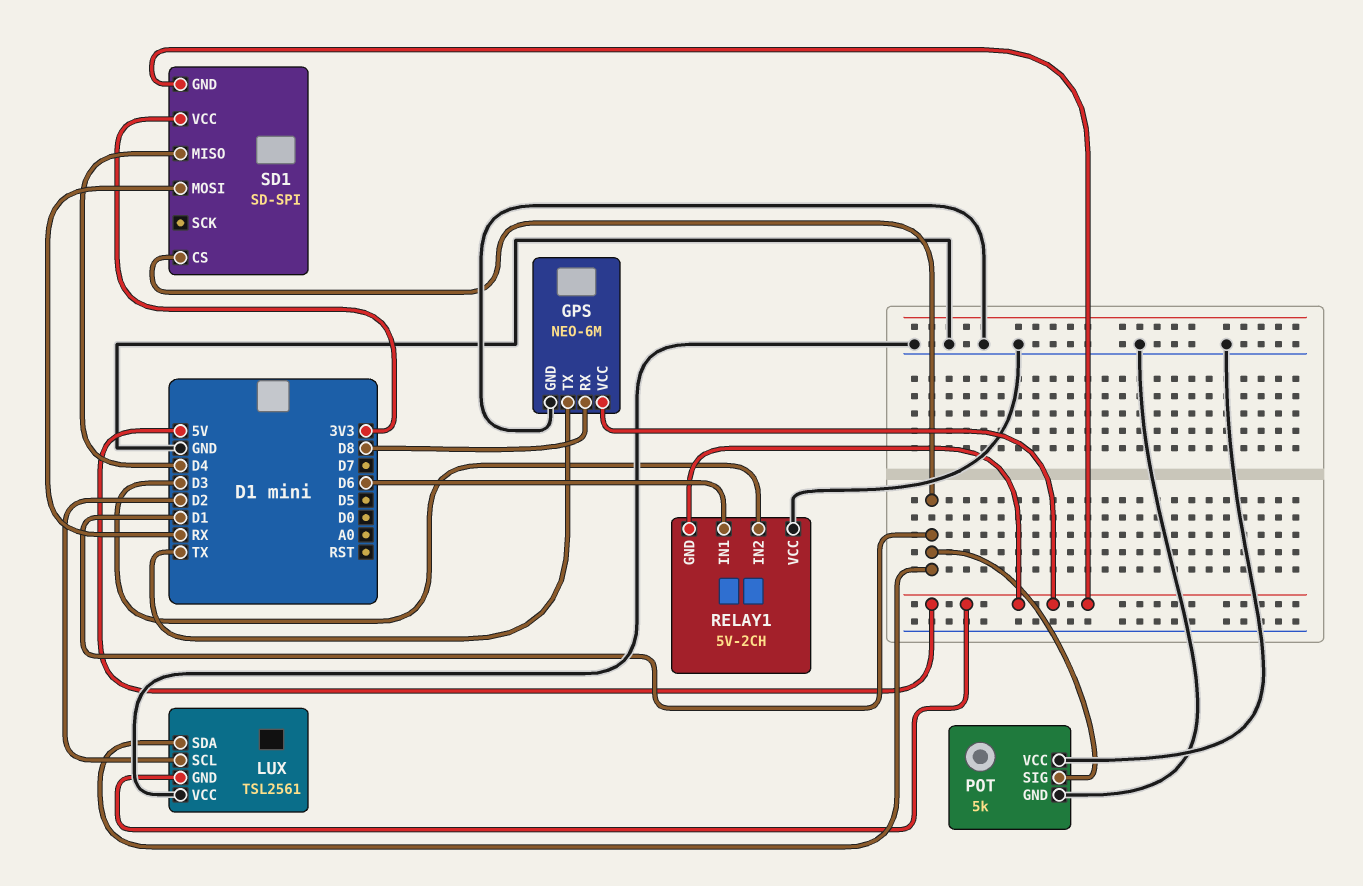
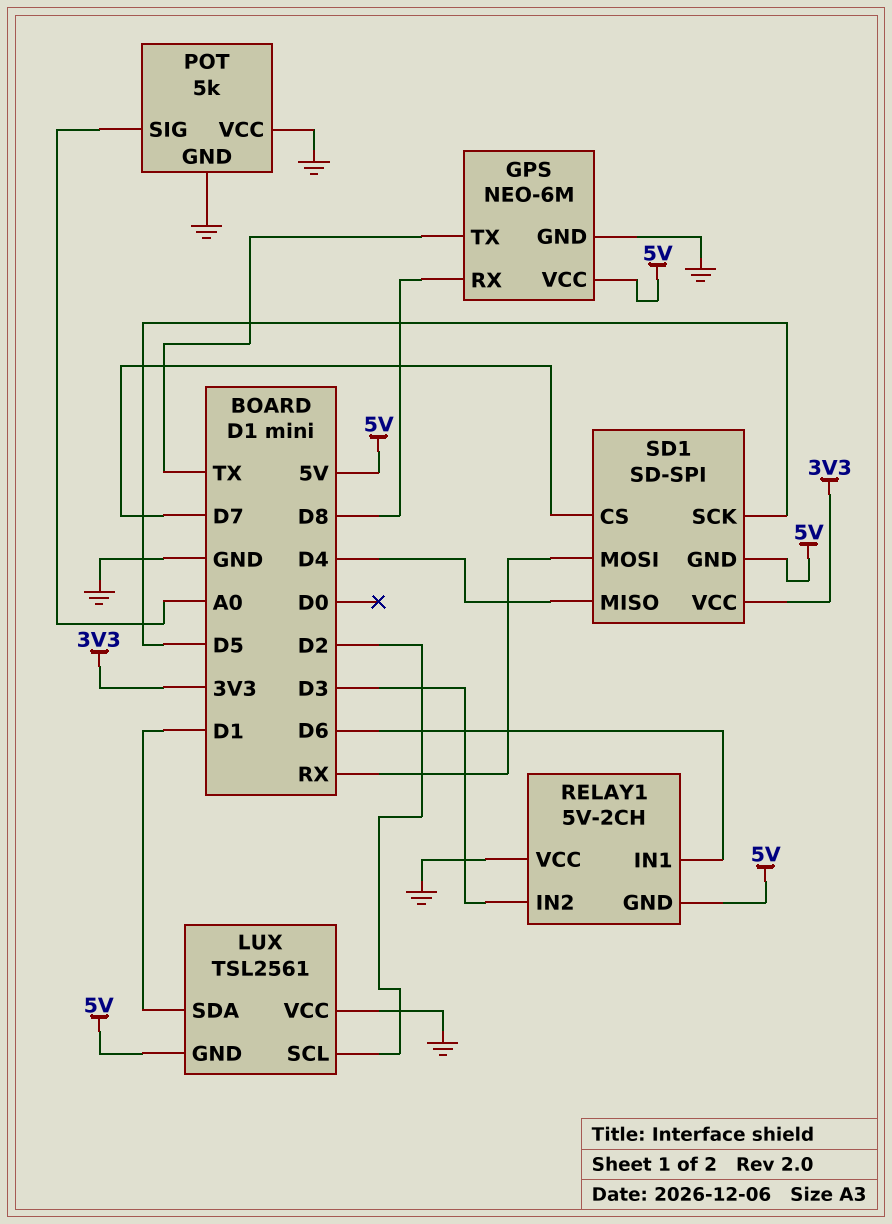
POT pin SIG: D1 -> A0
SD1 pin CS: D1 -> D7
SD1 pin SCK: none -> D5

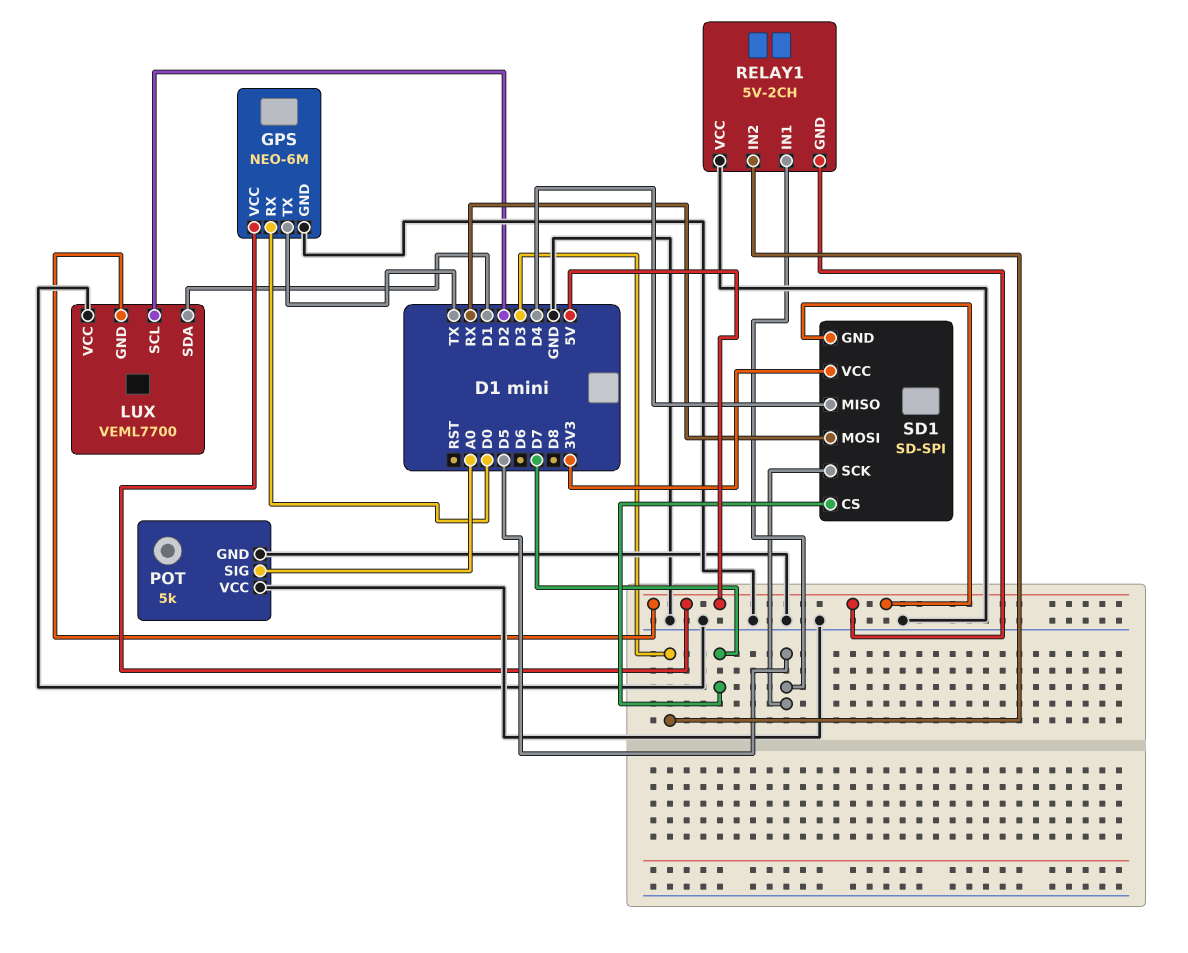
GPS pin RX: D8 -> D0
LUX: TSL2561 -> VEML7700
RELAY1 pin IN1: D6 -> D5

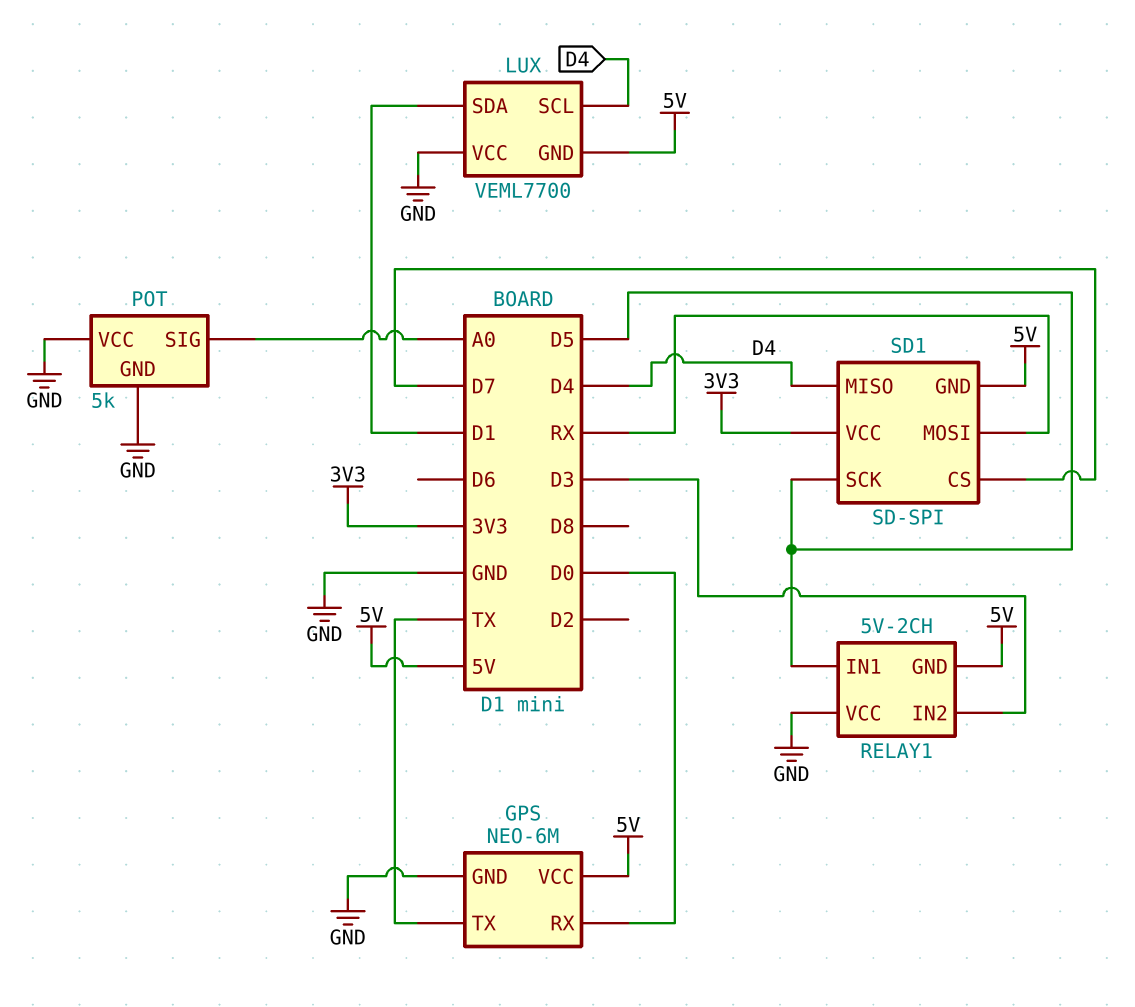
LUX pin SCL: D2 -> D4

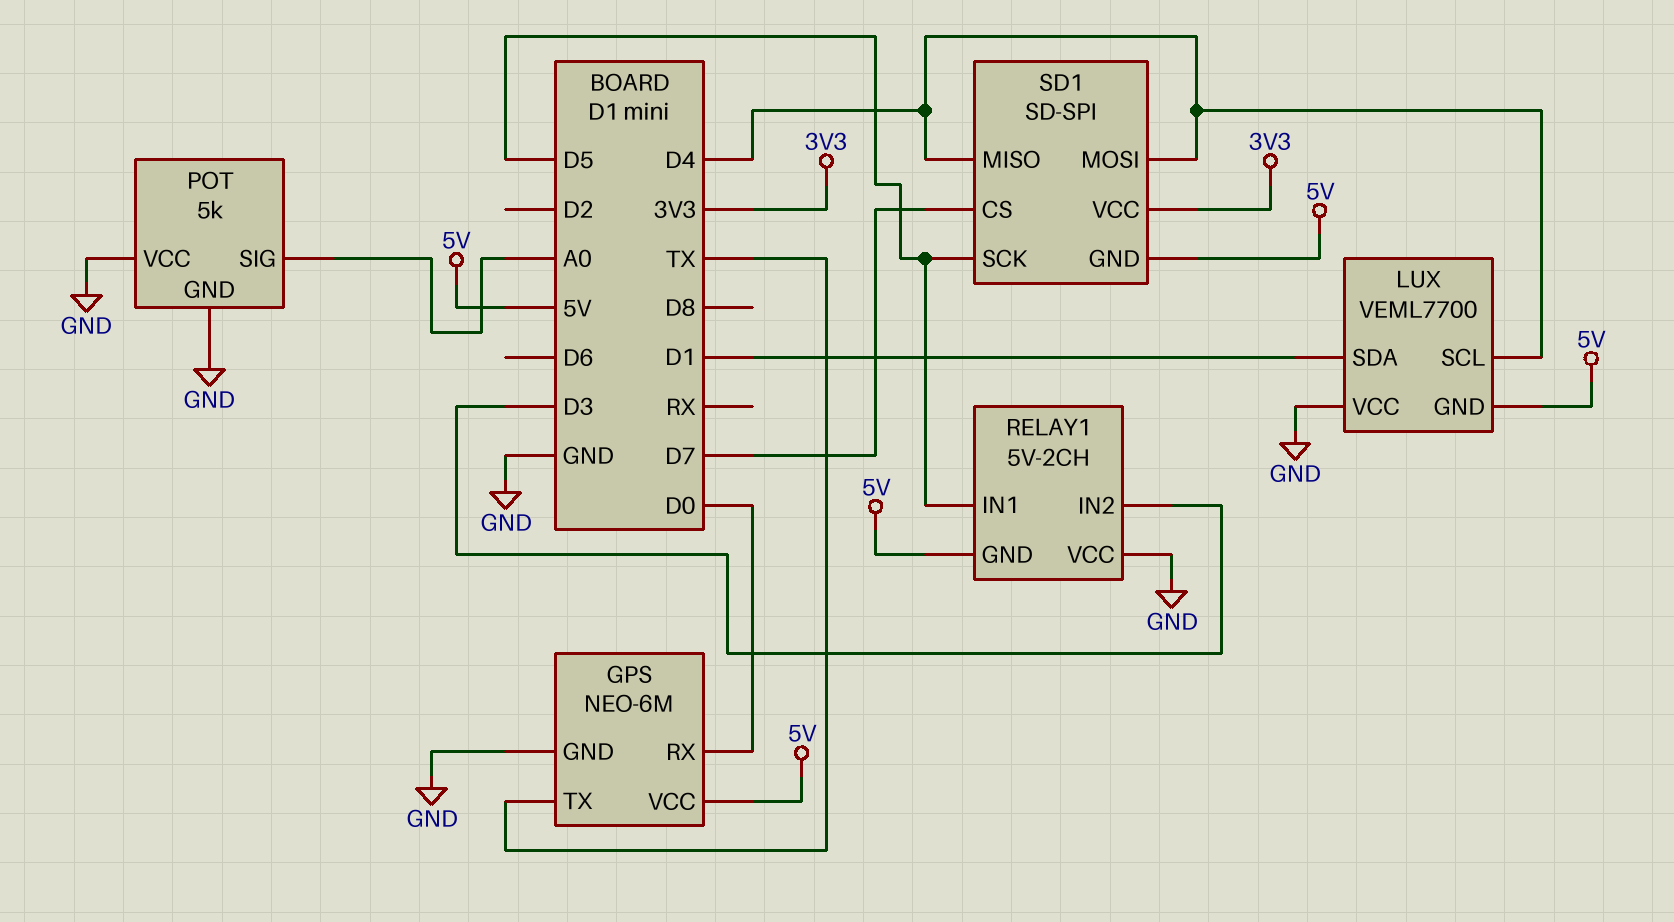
SD1 pin MOSI: RX -> D4

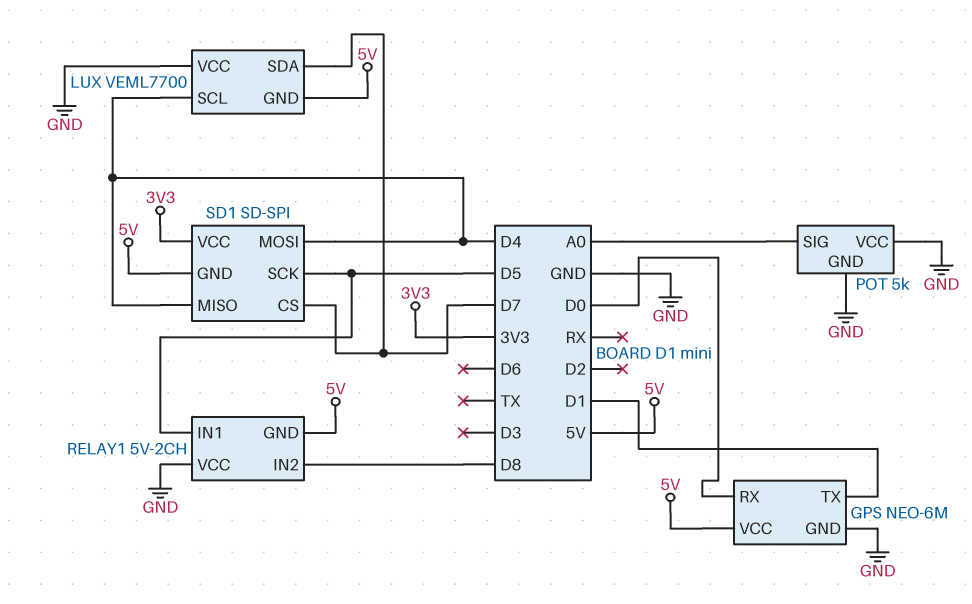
GPS pin TX: TX -> D1
LUX pin SDA: D1 -> D7
RELAY1 pin IN2: D3 -> D8

